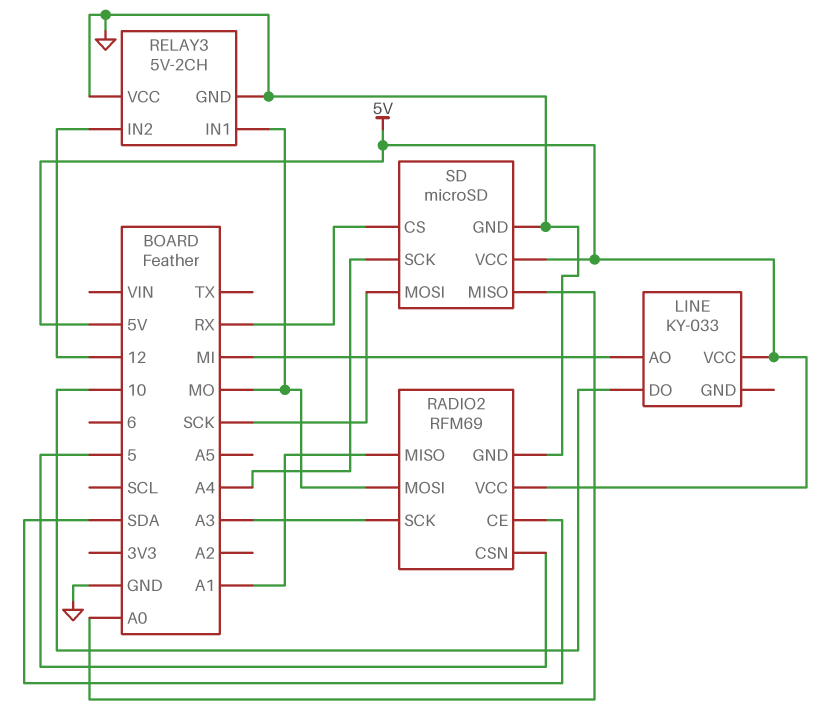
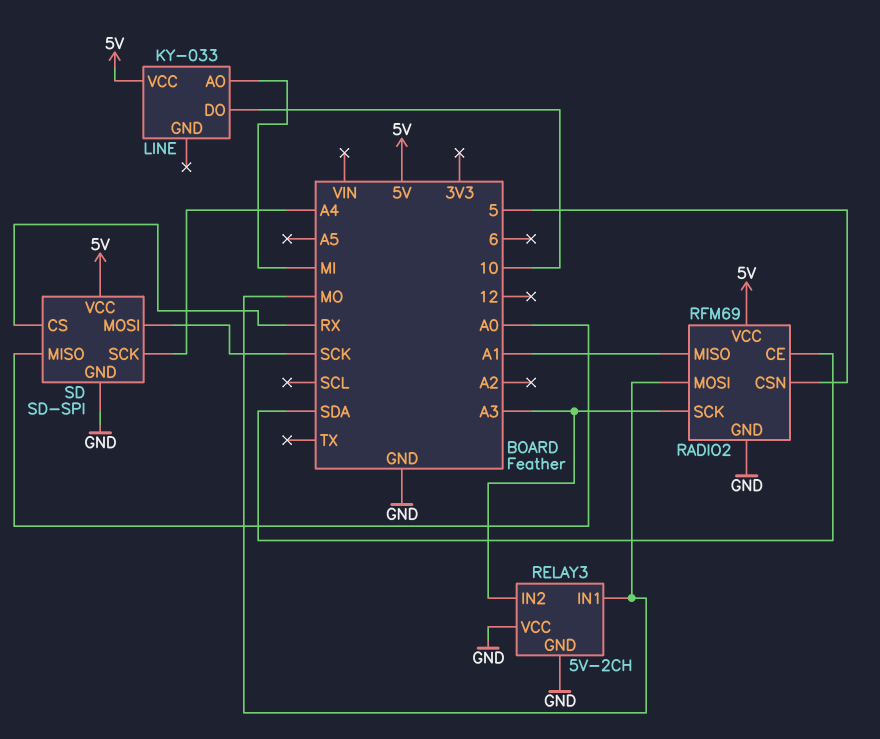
RELAY3 pin IN2: 12 -> A3
SD: microSD -> SD-SPI

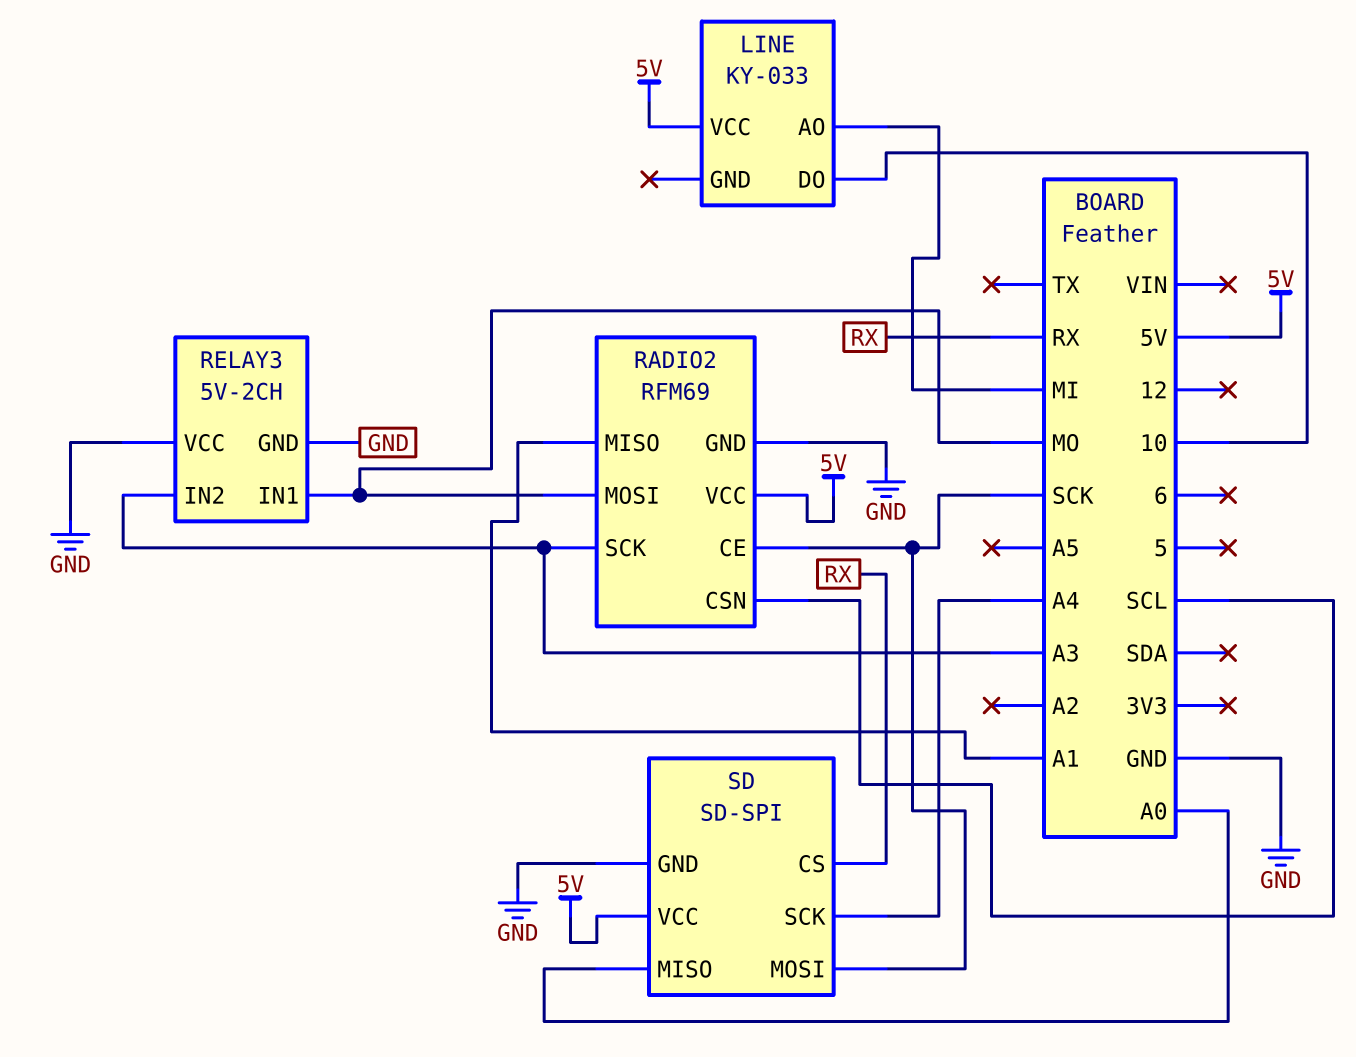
RADIO2 pin CE: SDA -> SCK
RADIO2 pin CSN: 5 -> SCL

